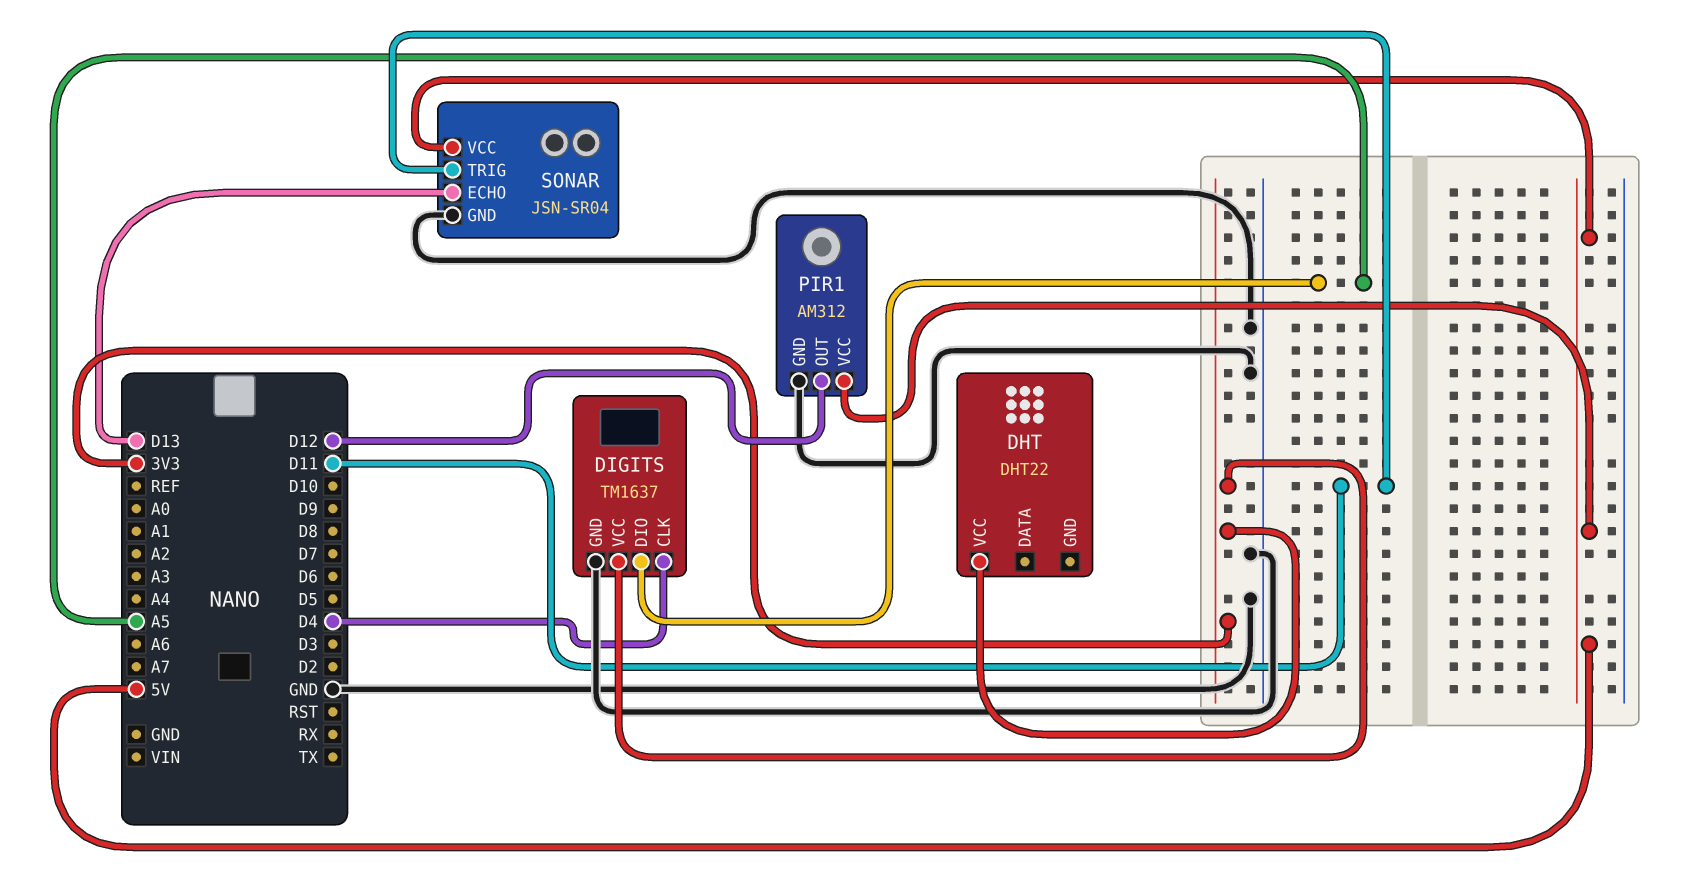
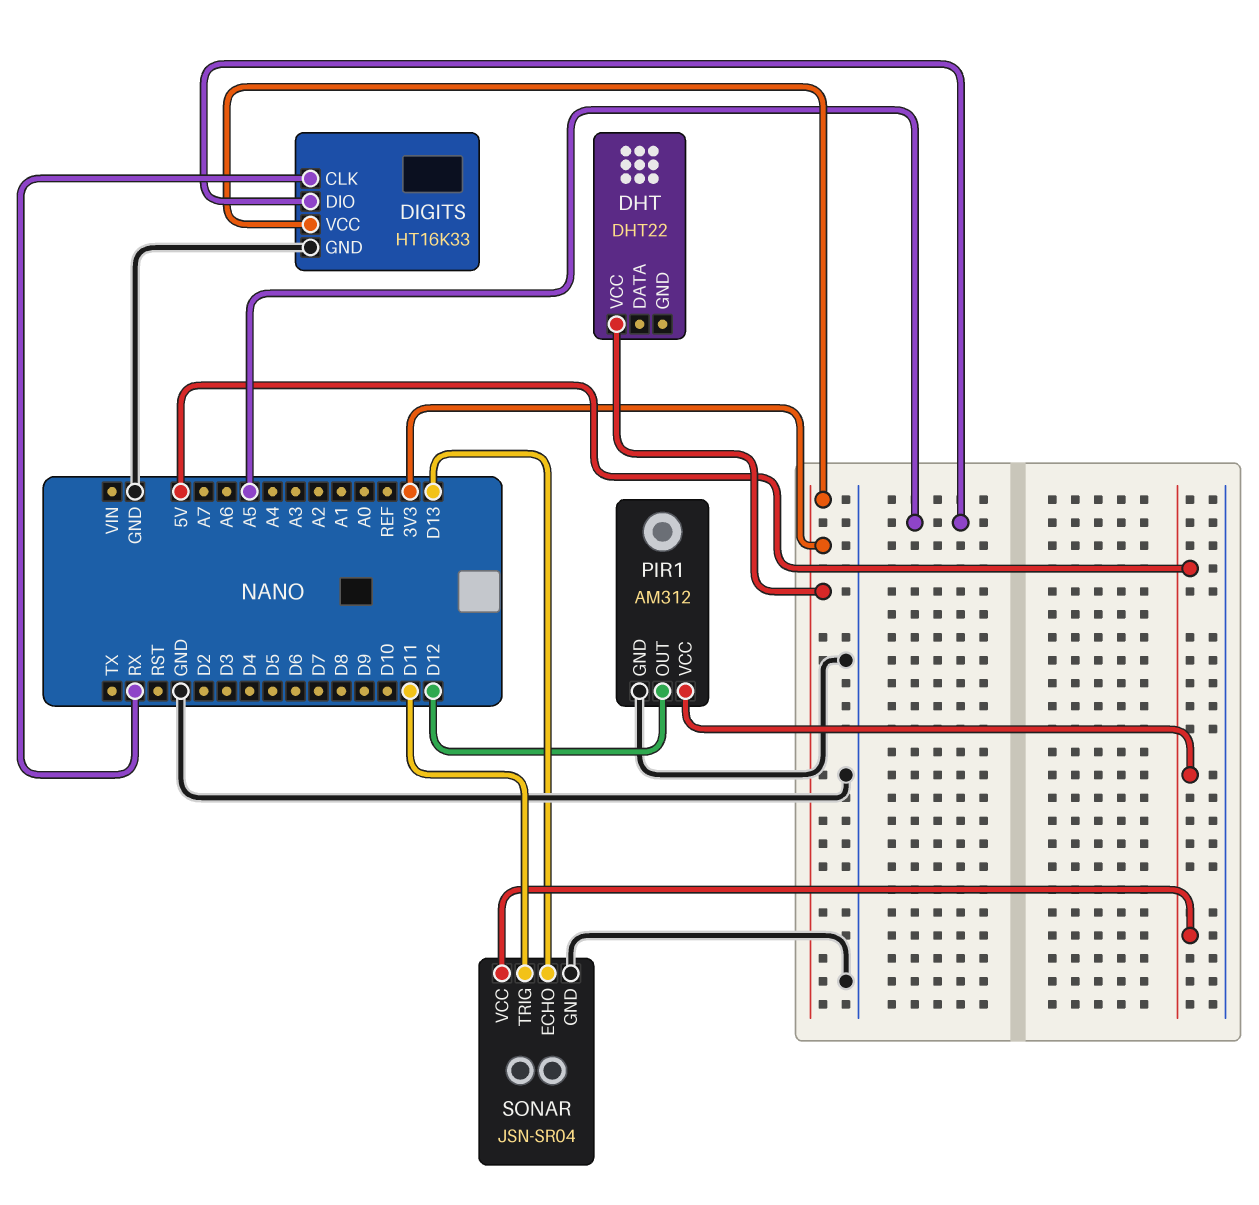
DIGITS: TM1637 -> HT16K33
DIGITS pin CLK: D4 -> RX

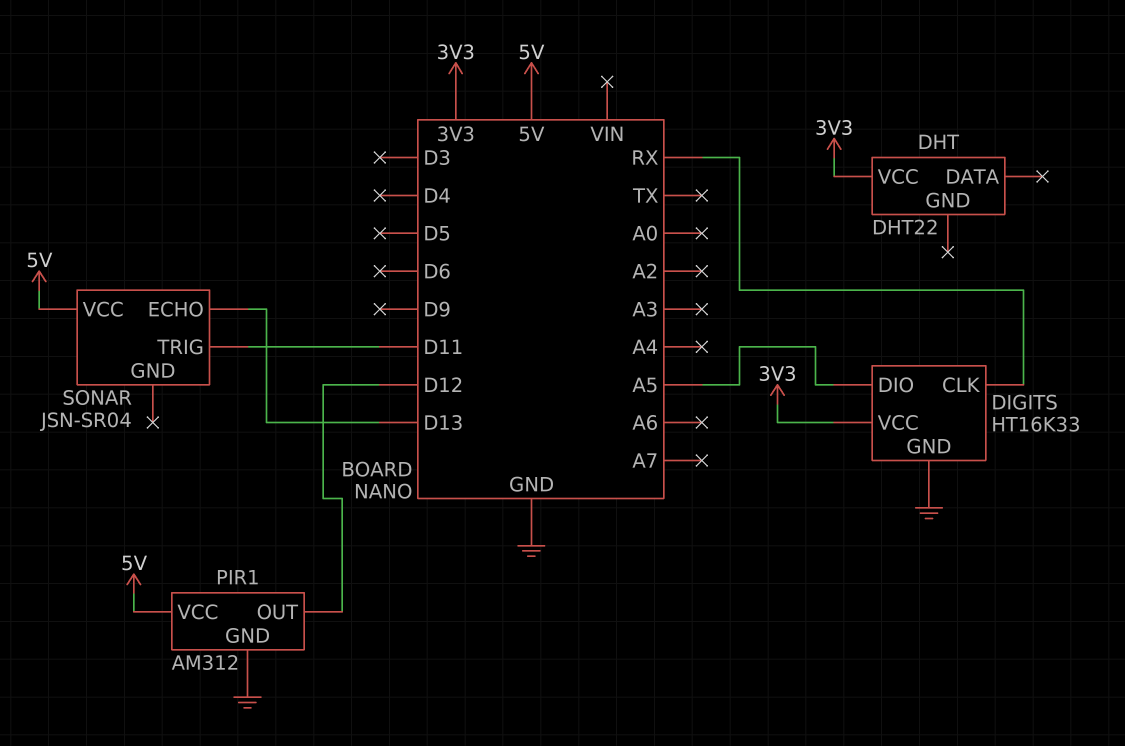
SONAR pin GND: GND -> none

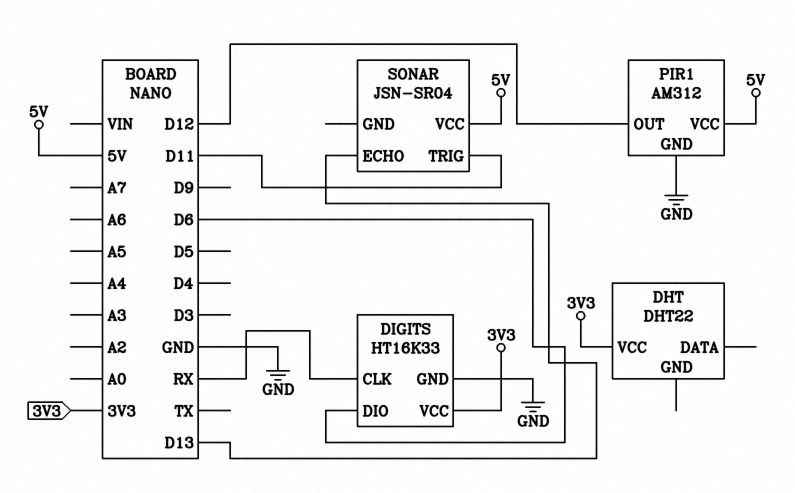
DIGITS pin DIO: A5 -> D6

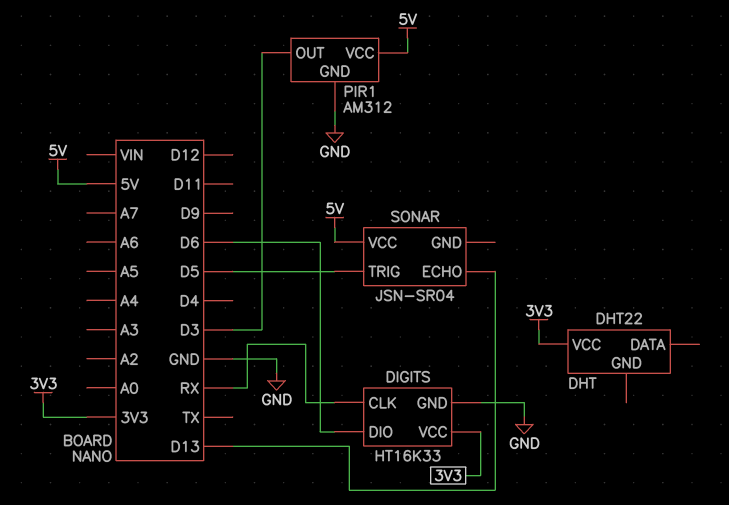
PIR1 pin OUT: D12 -> D3
SONAR pin TRIG: D11 -> D5

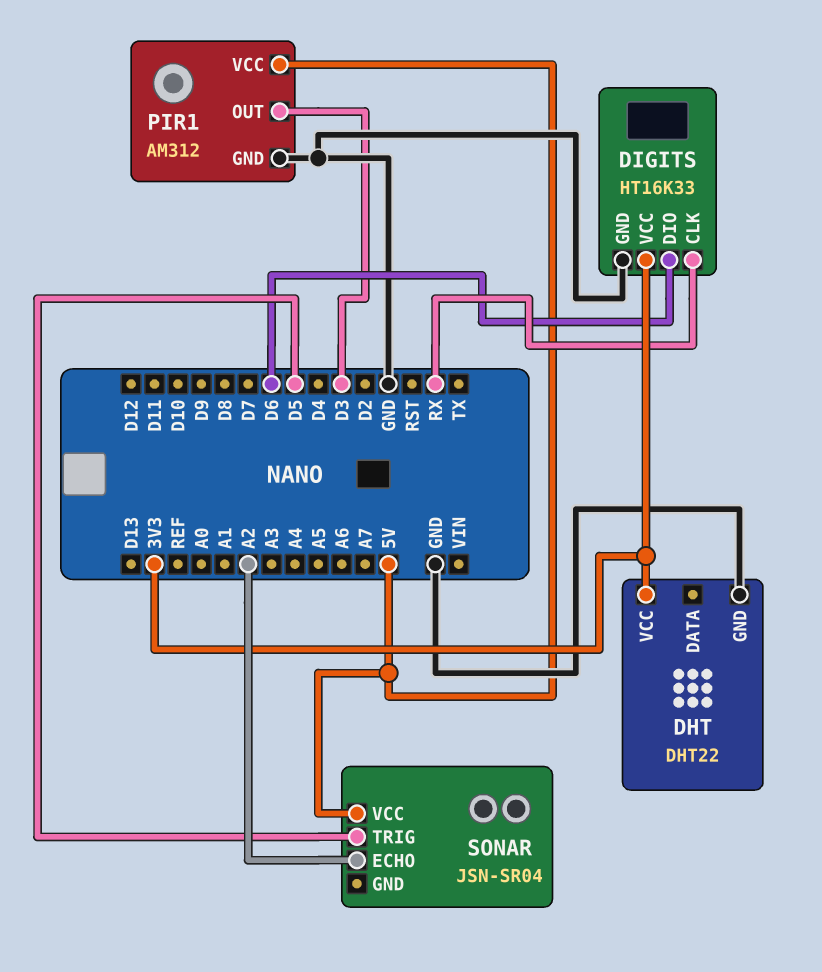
DHT pin GND: none -> GND
SONAR pin ECHO: D13 -> A2

